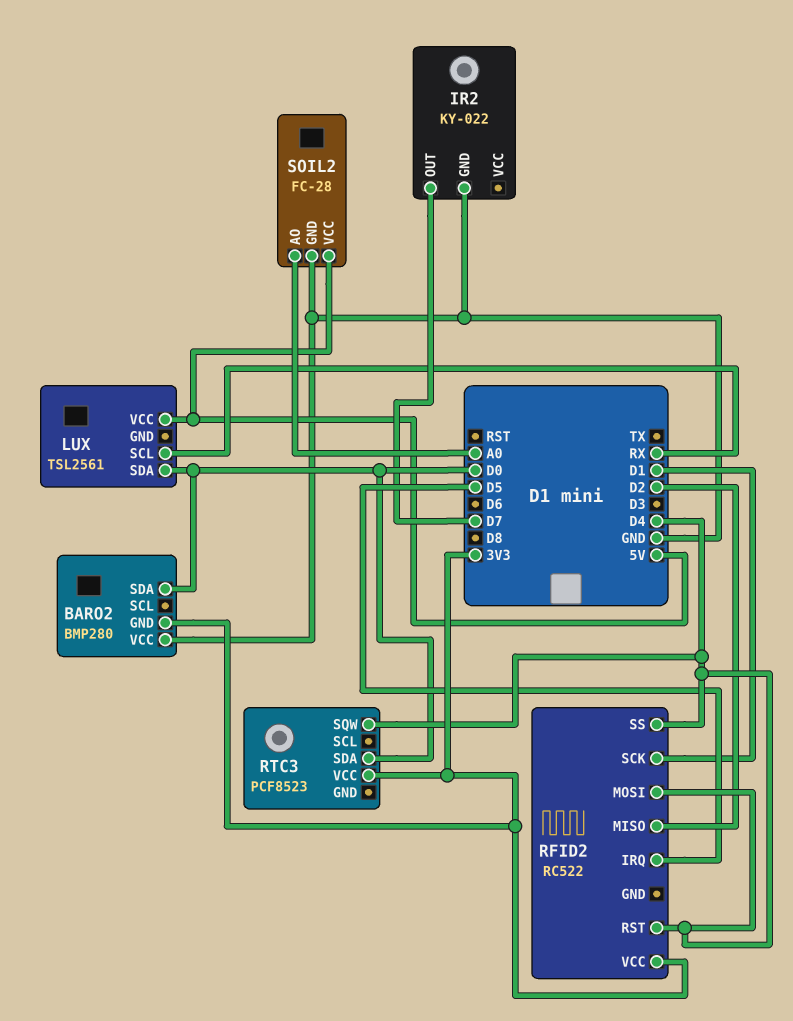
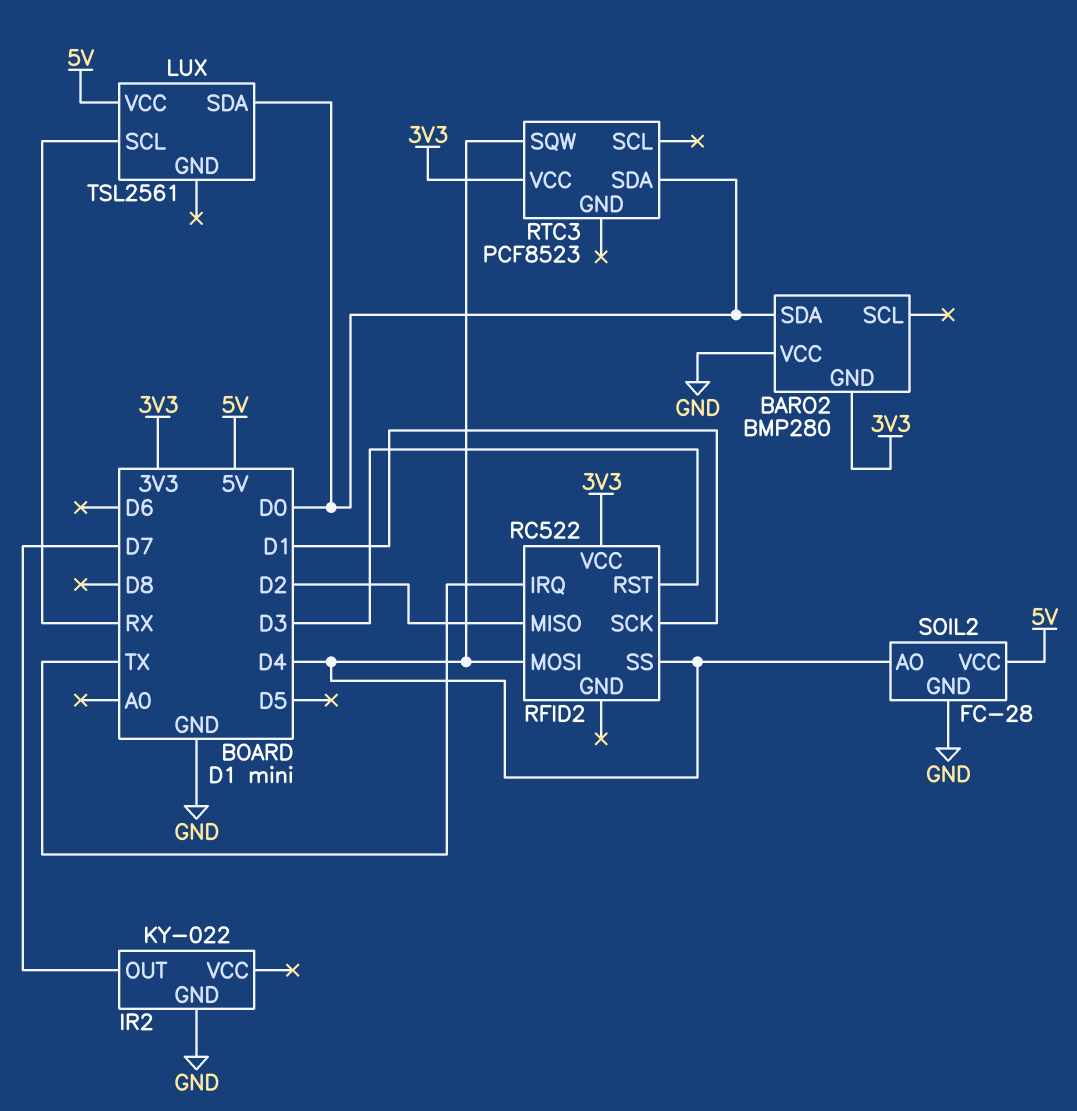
RFID2 pin IRQ: D5 -> TX
RFID2 pin RST: D4 -> D3
SOIL2 pin AO: A0 -> D4

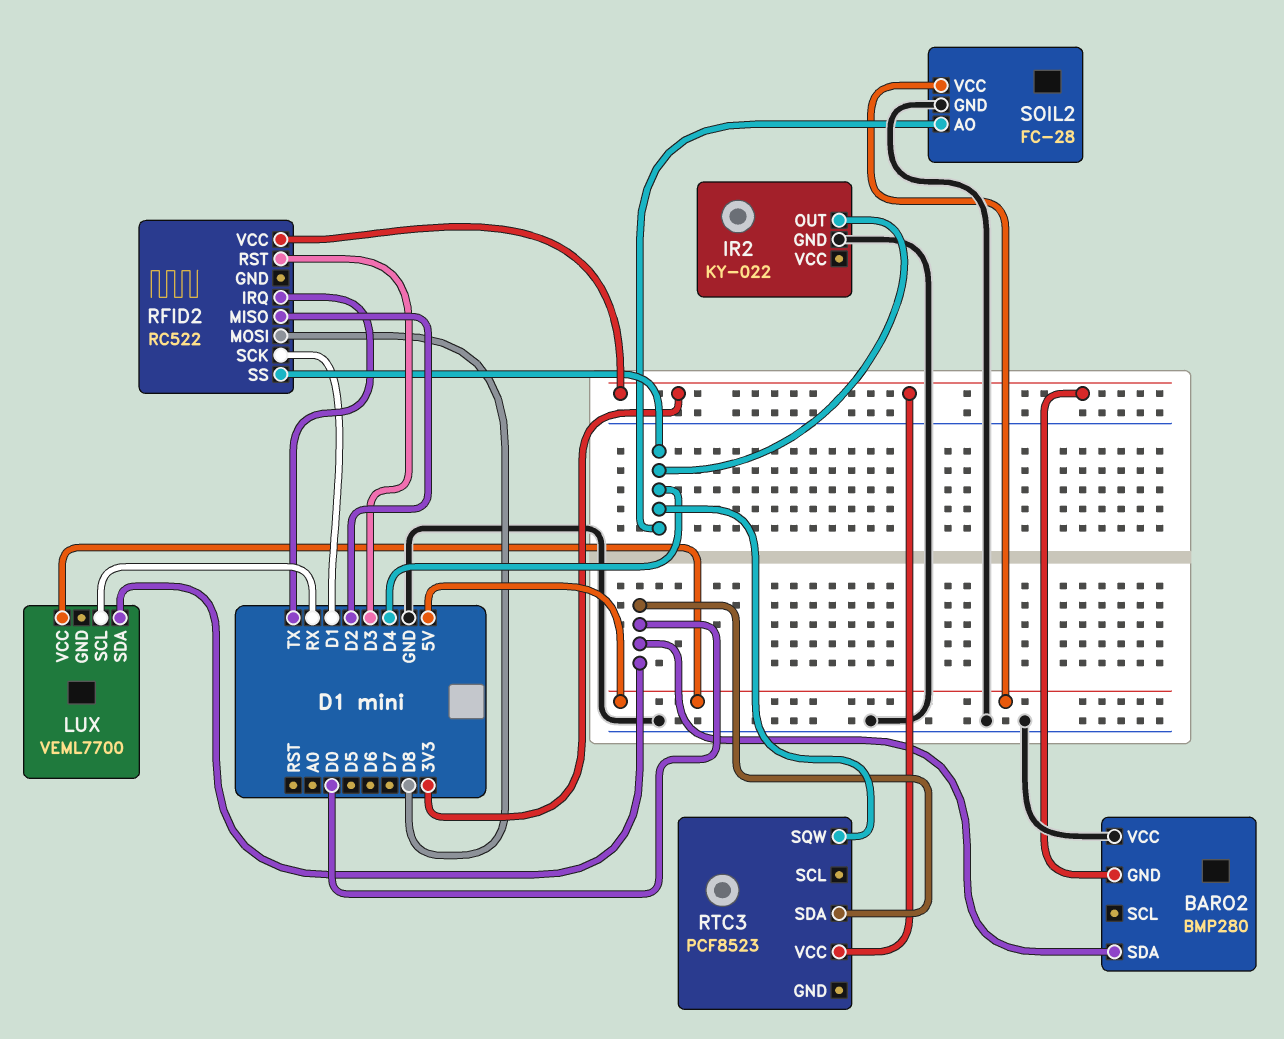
IR2 pin OUT: D7 -> D4
LUX: TSL2561 -> VEML7700
RFID2 pin MOSI: D4 -> D8

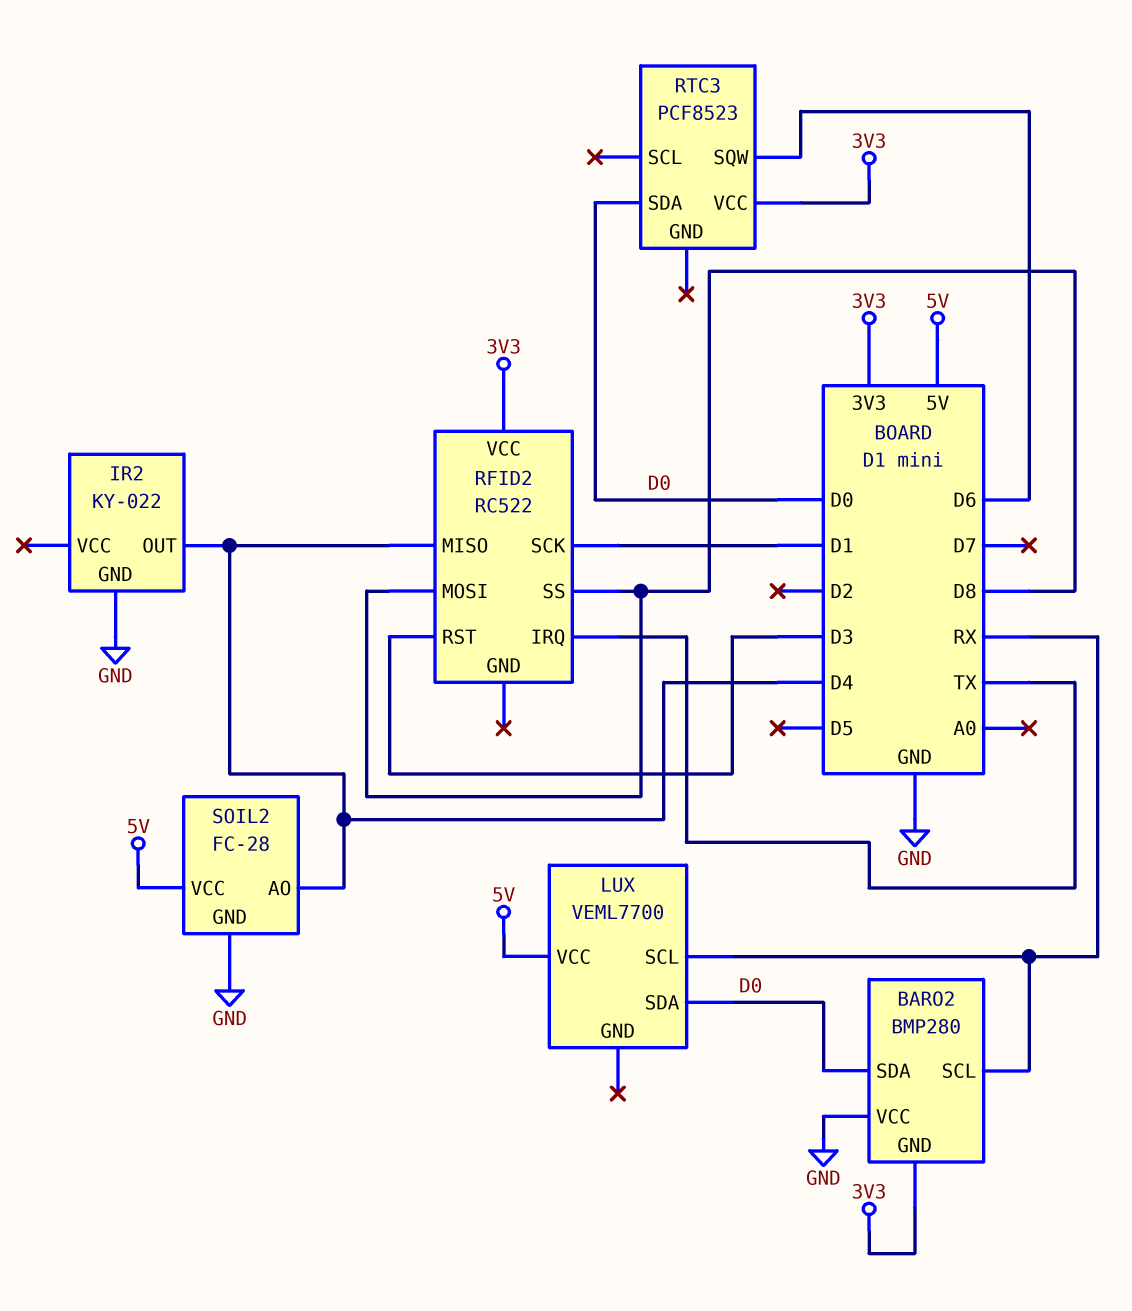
BARO2 pin SCL: none -> RX
RFID2 pin MISO: D2 -> D4
RFID2 pin SS: D4 -> D8
RTC3 pin SQW: D4 -> D6

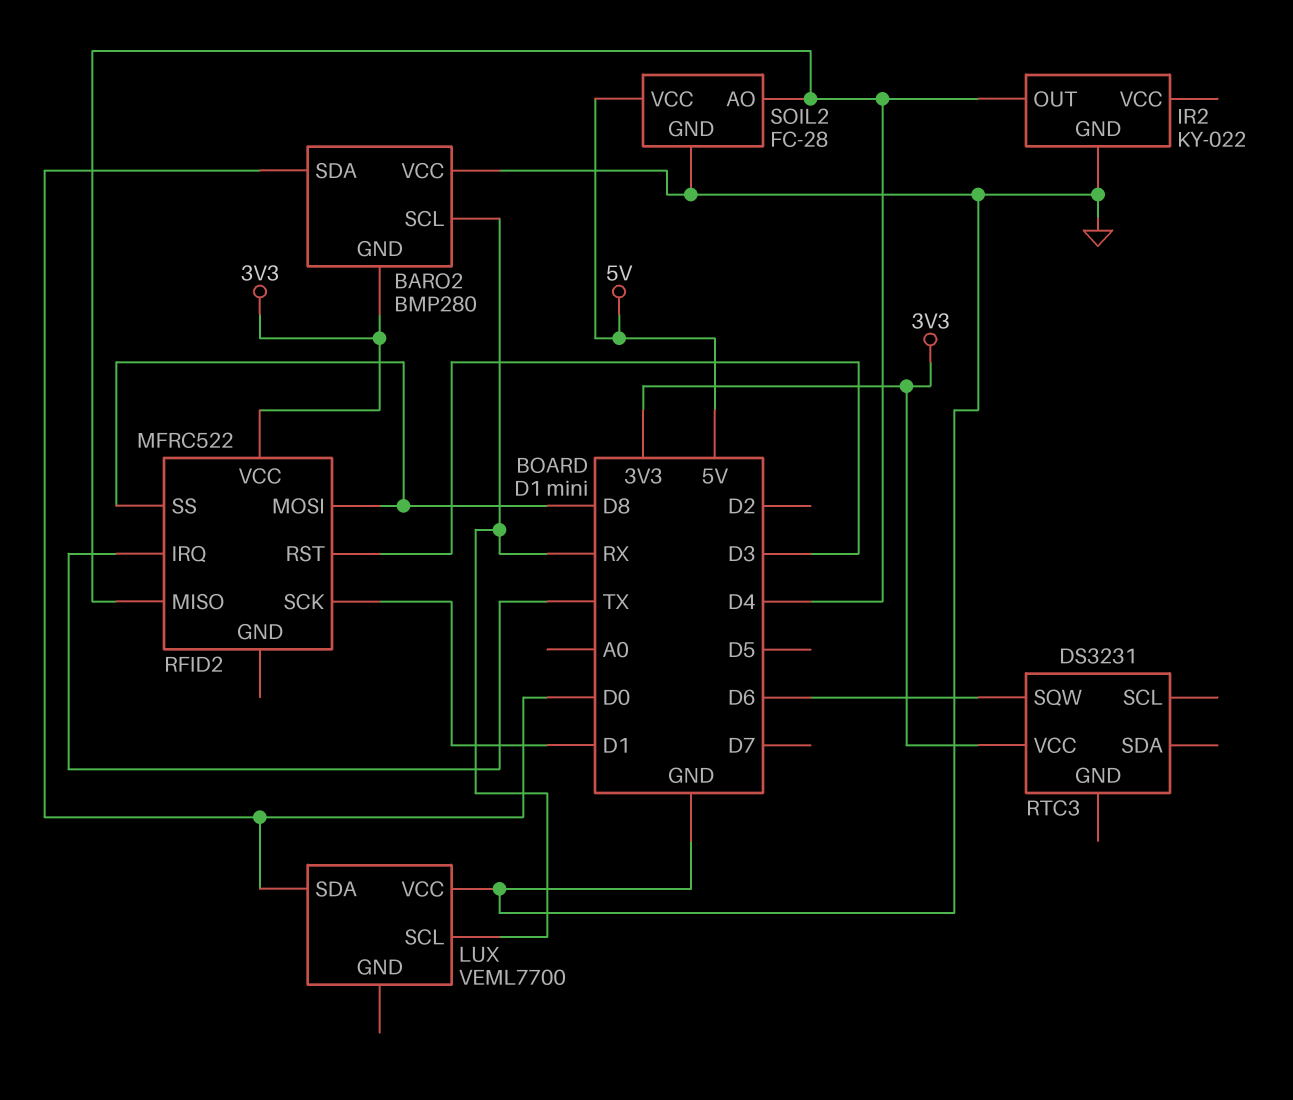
LUX pin VCC: 5V -> GND
RFID2: RC522 -> MFRC522
RTC3: PCF8523 -> DS3231
RTC3 pin SDA: D0 -> none

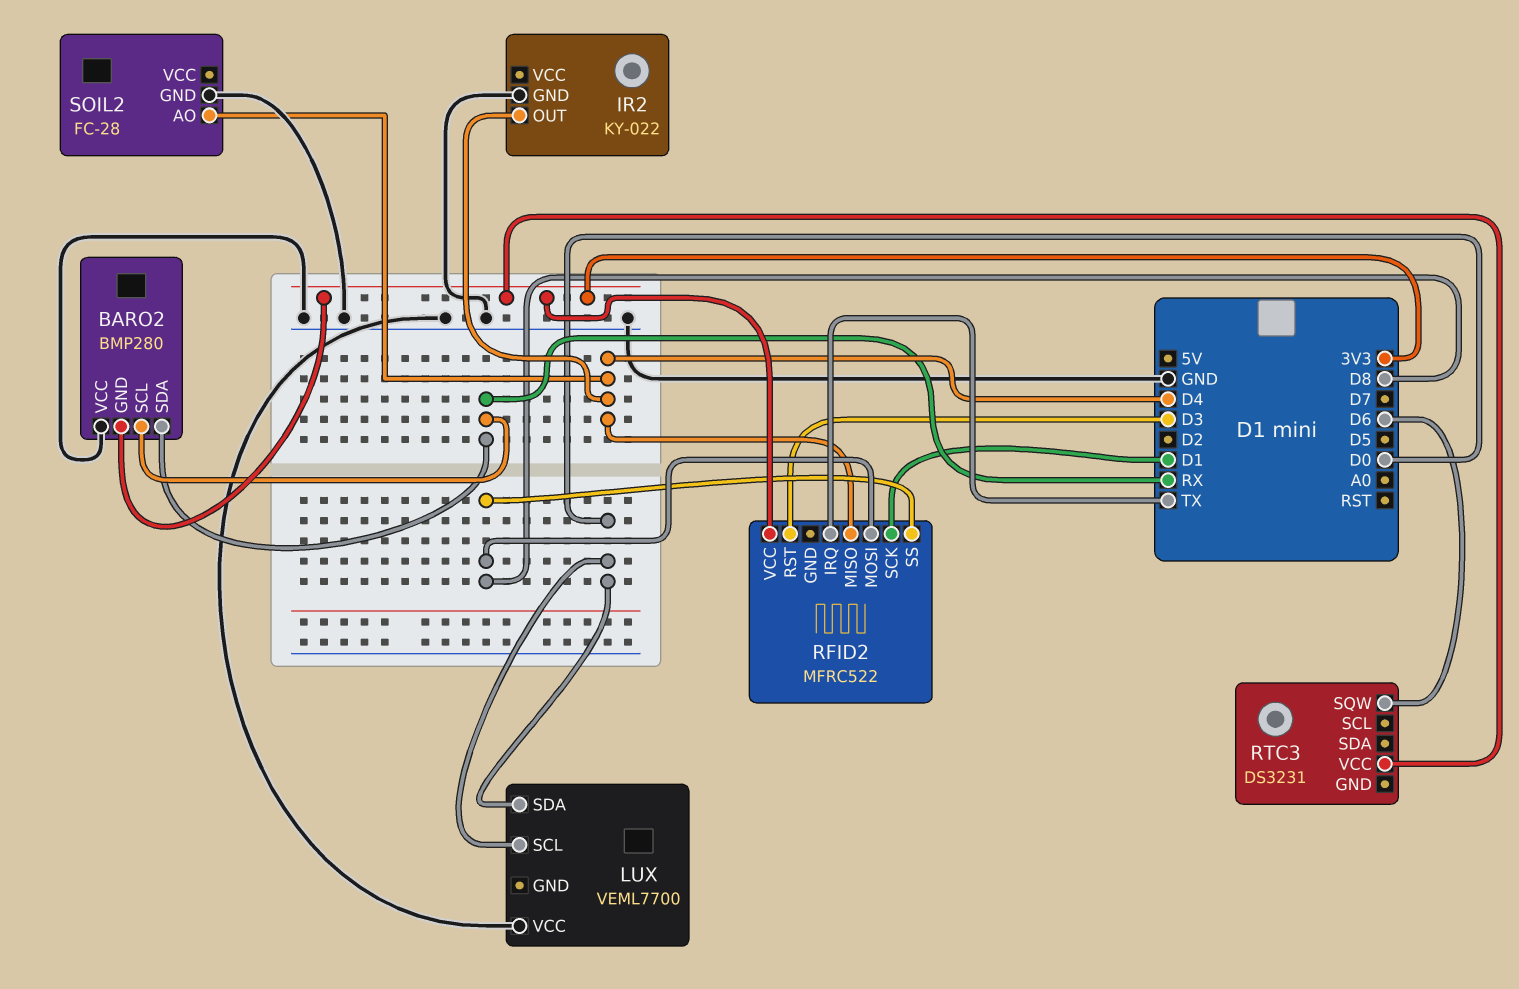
BARO2 pin SDA: D0 -> RX
LUX pin SCL: RX -> D0
SOIL2 pin VCC: 5V -> none

